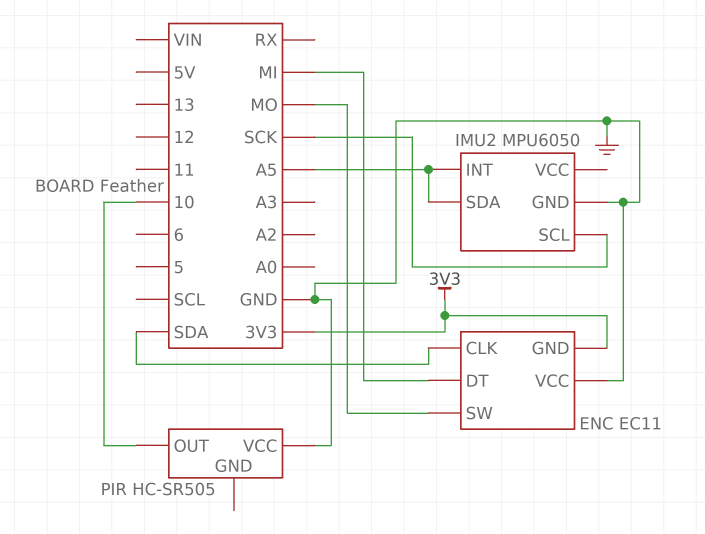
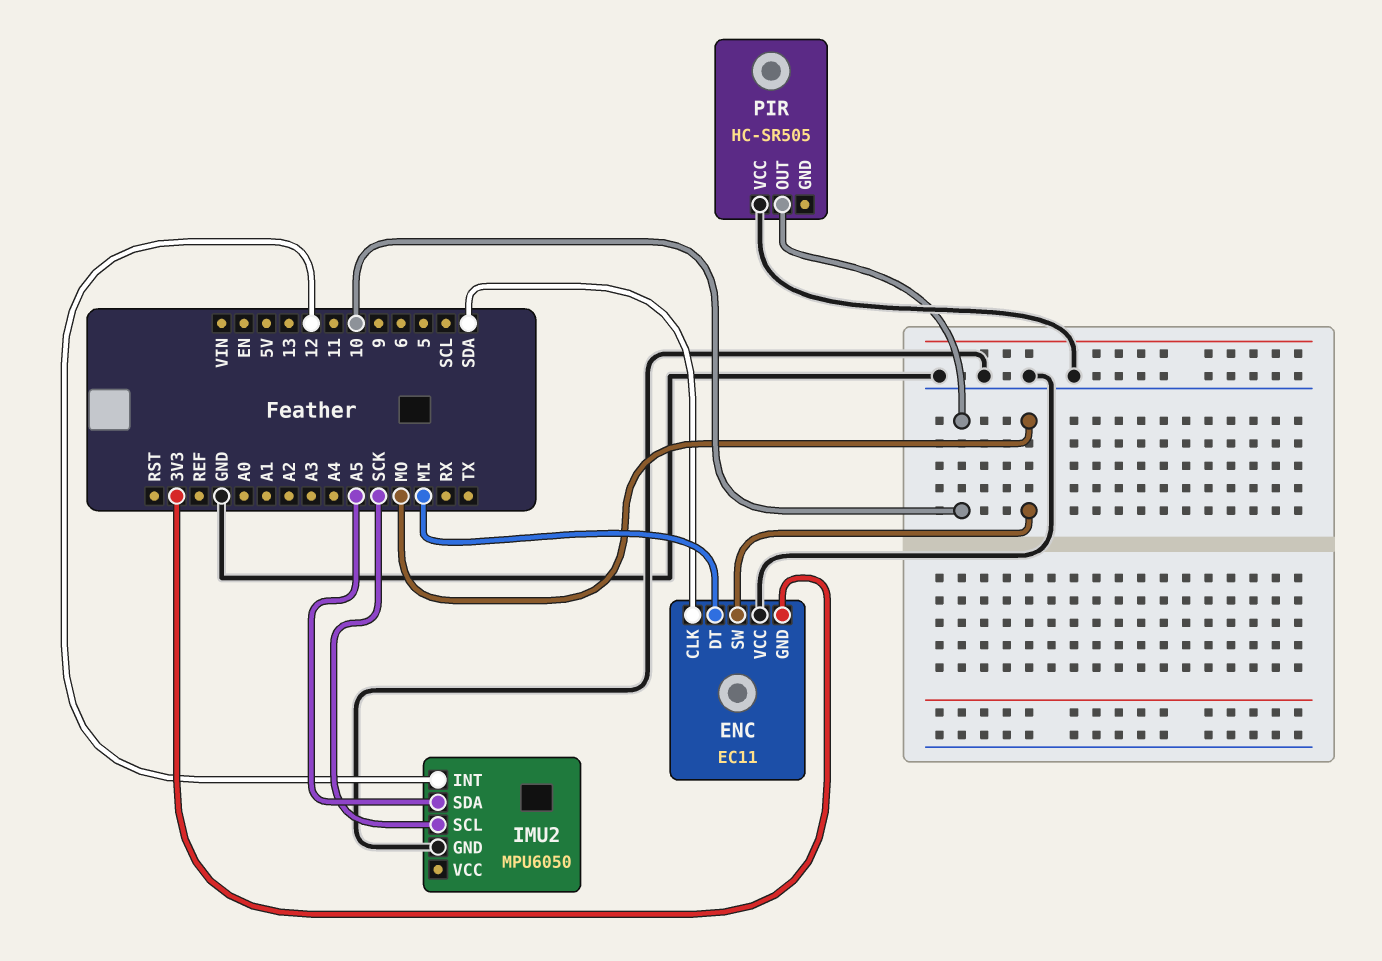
IMU2 pin INT: A5 -> 12

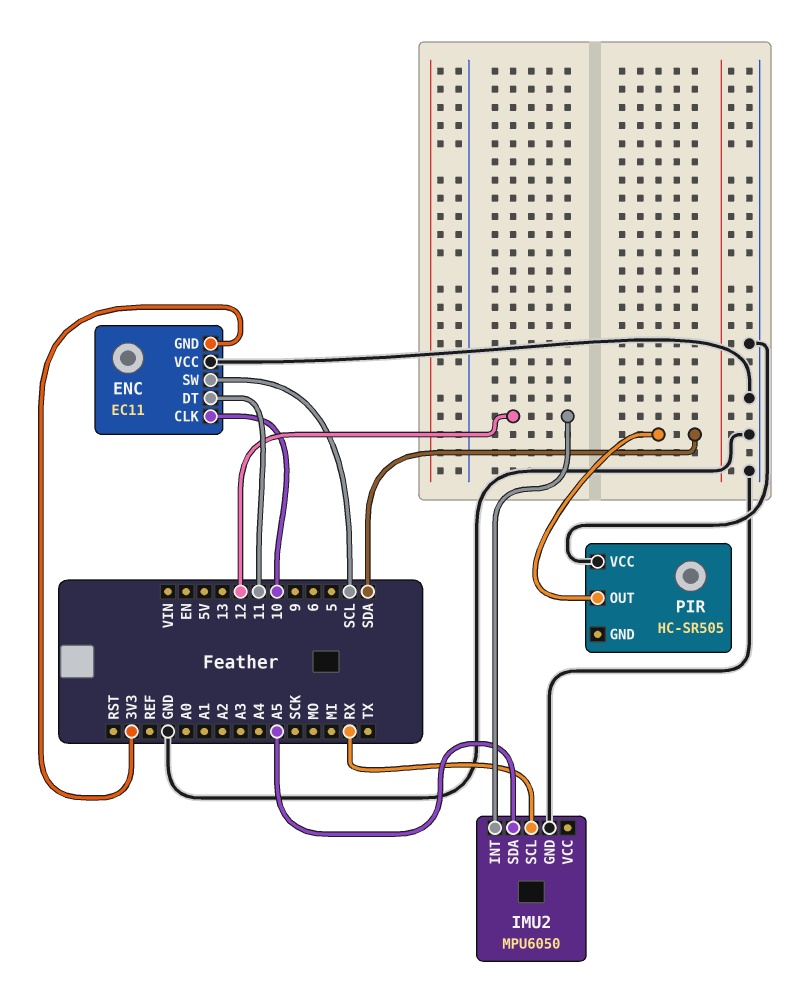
ENC pin CLK: SDA -> 10
ENC pin DT: MI -> 11
ENC pin SW: MO -> SCL
IMU2 pin SCL: SCK -> RX
PIR pin OUT: 10 -> SDA

